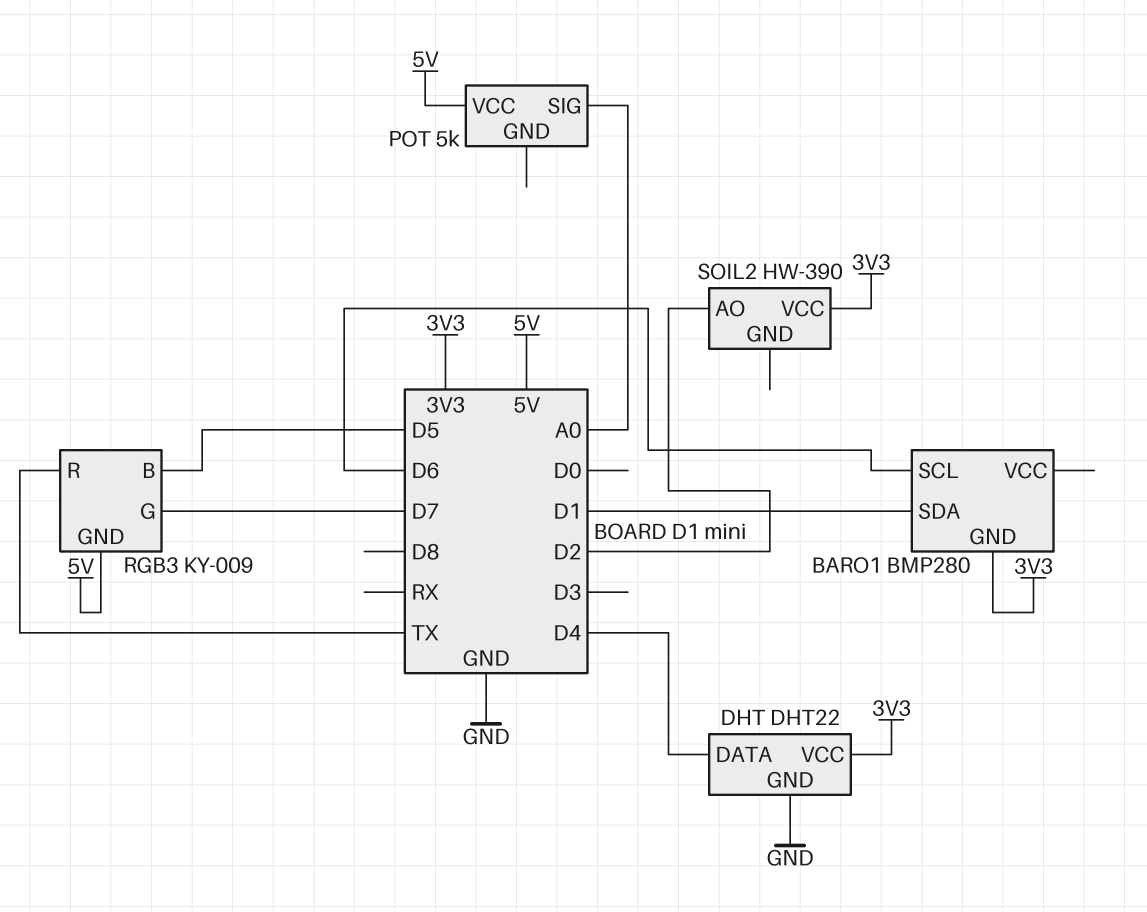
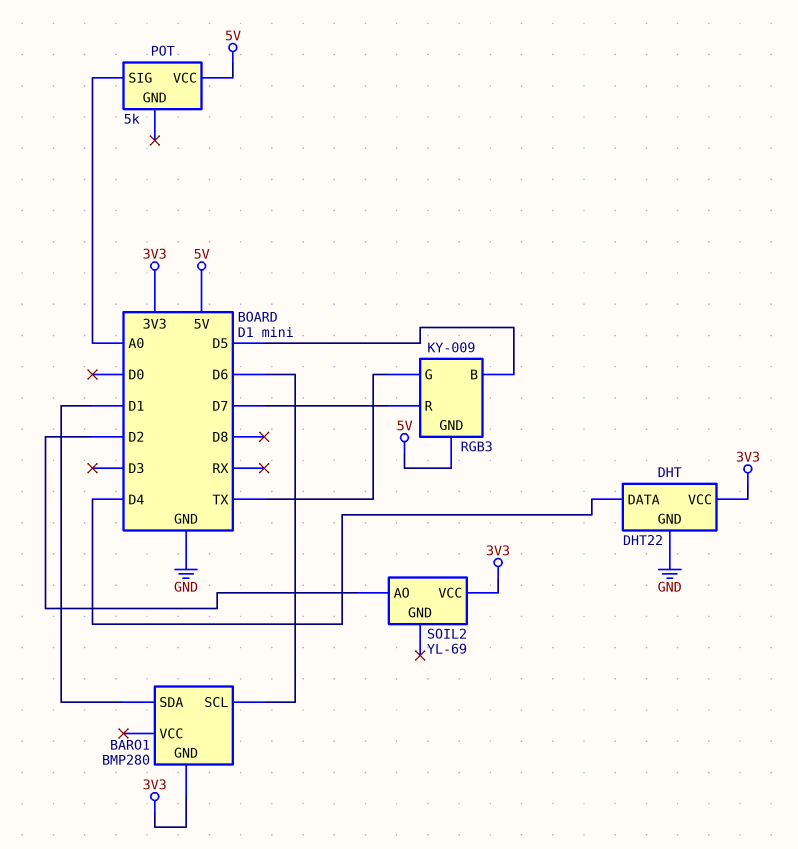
RGB3 pin G: D7 -> TX
RGB3 pin R: TX -> D7
SOIL2: HW-390 -> YL-69

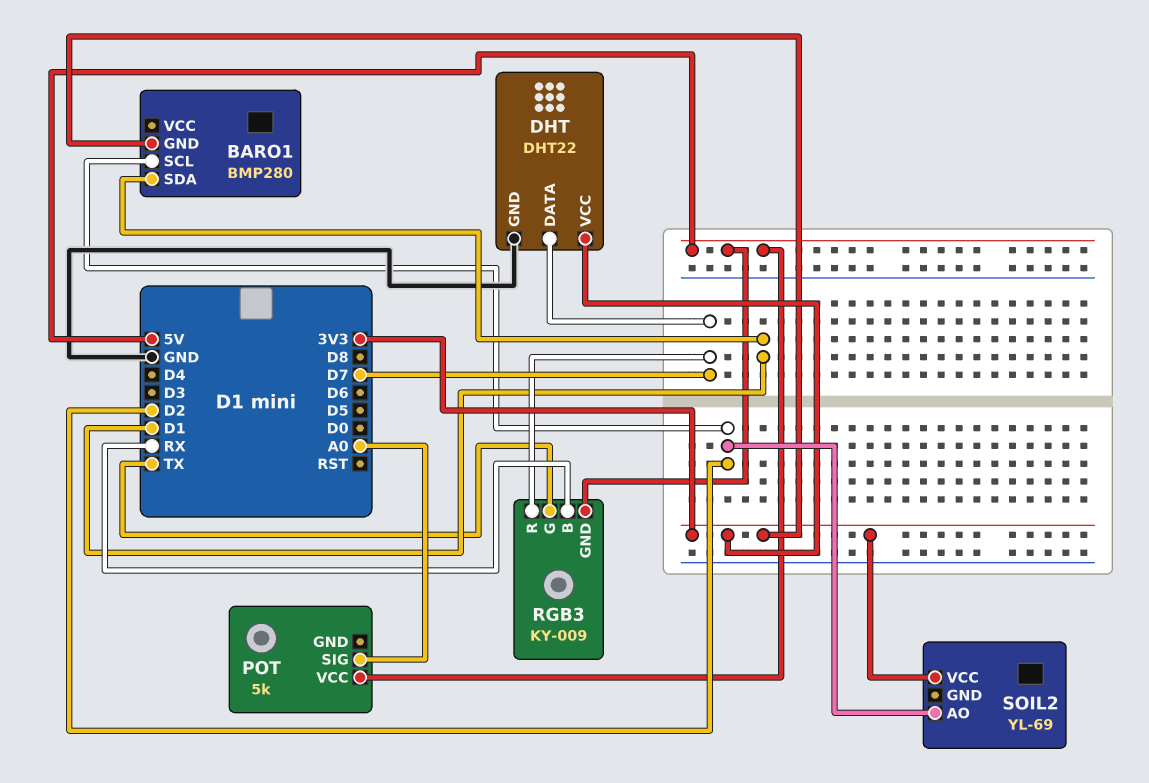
BARO1 pin SCL: D6 -> D2
DHT pin DATA: D4 -> D7
RGB3 pin B: D5 -> RX

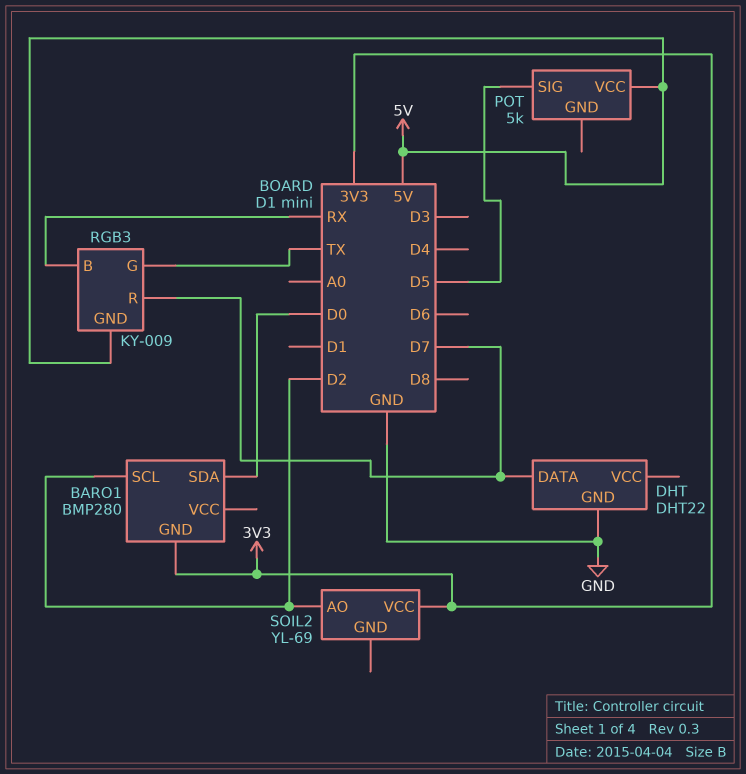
BARO1 pin SDA: D1 -> D0
DHT pin VCC: 3V3 -> none
POT pin SIG: A0 -> D5

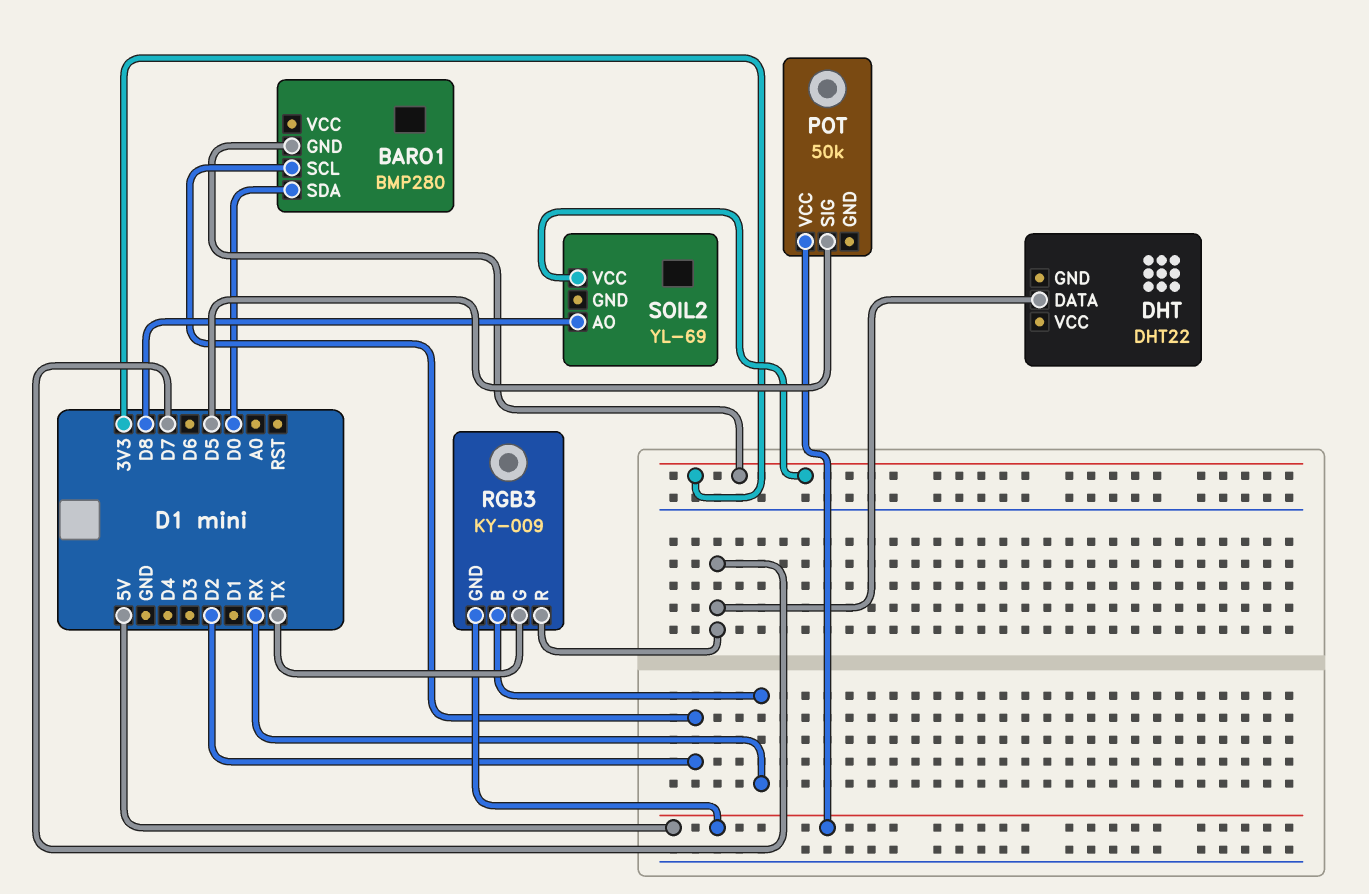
DHT pin GND: GND -> none
POT: 5k -> 50k
SOIL2 pin AO: D2 -> D8

